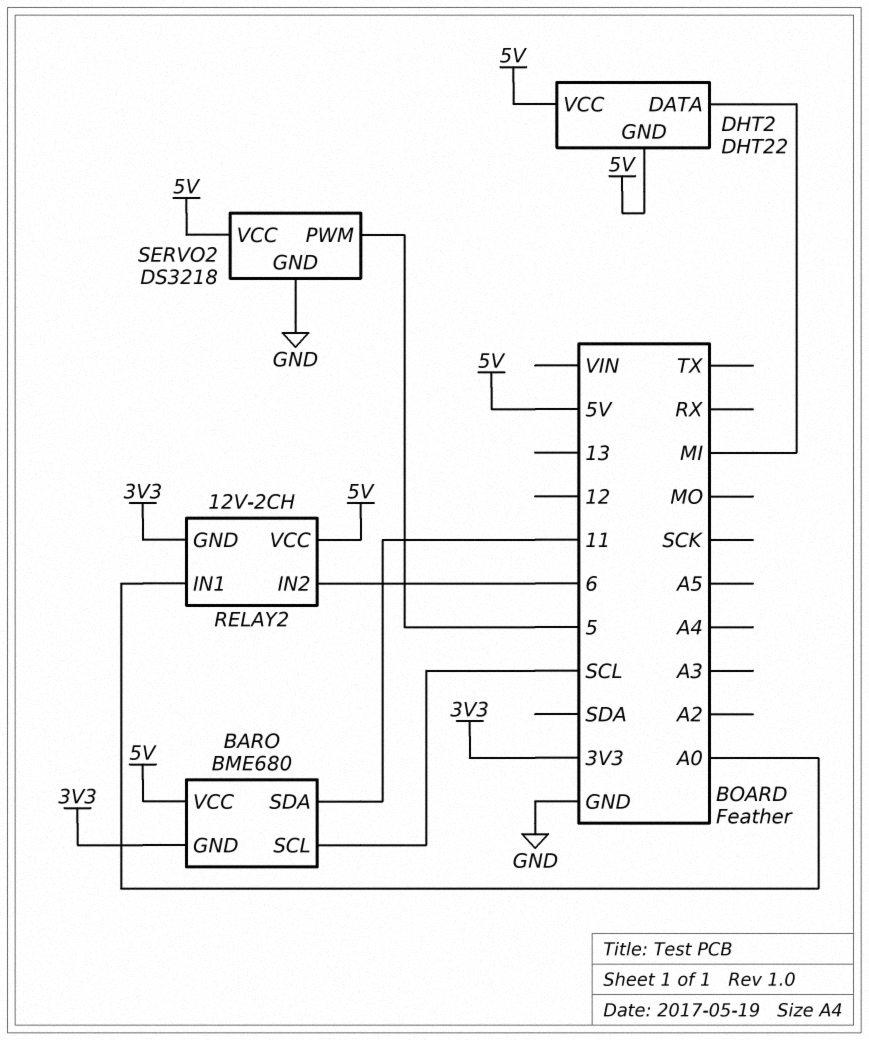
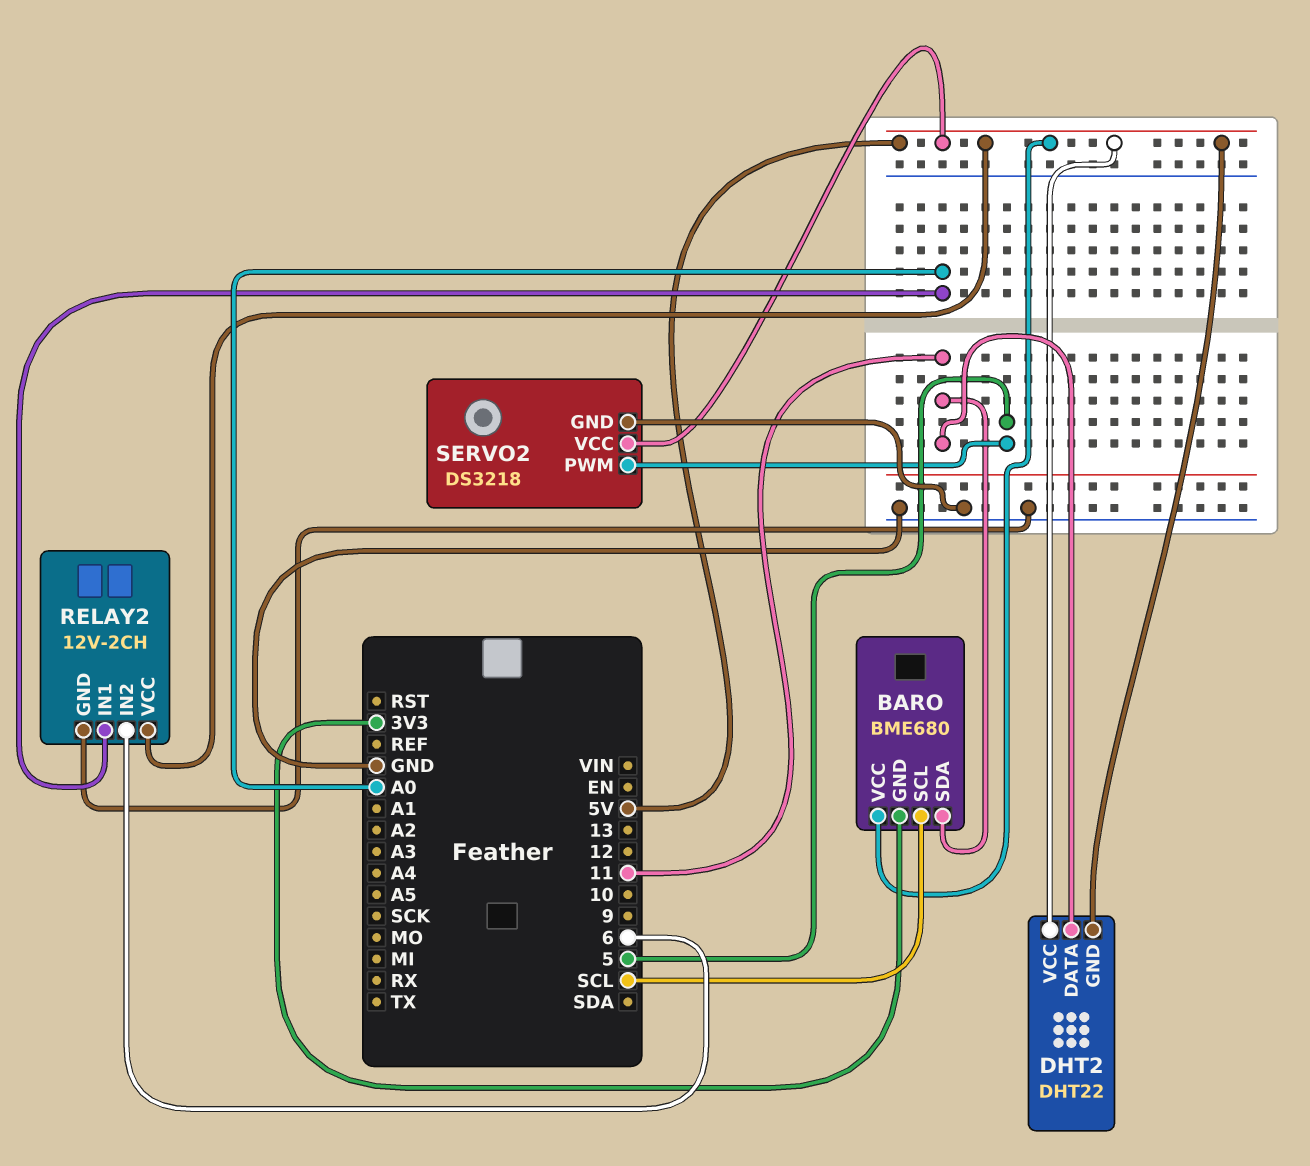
DHT2 pin DATA: MI -> 11
RELAY2 pin GND: 3V3 -> GND

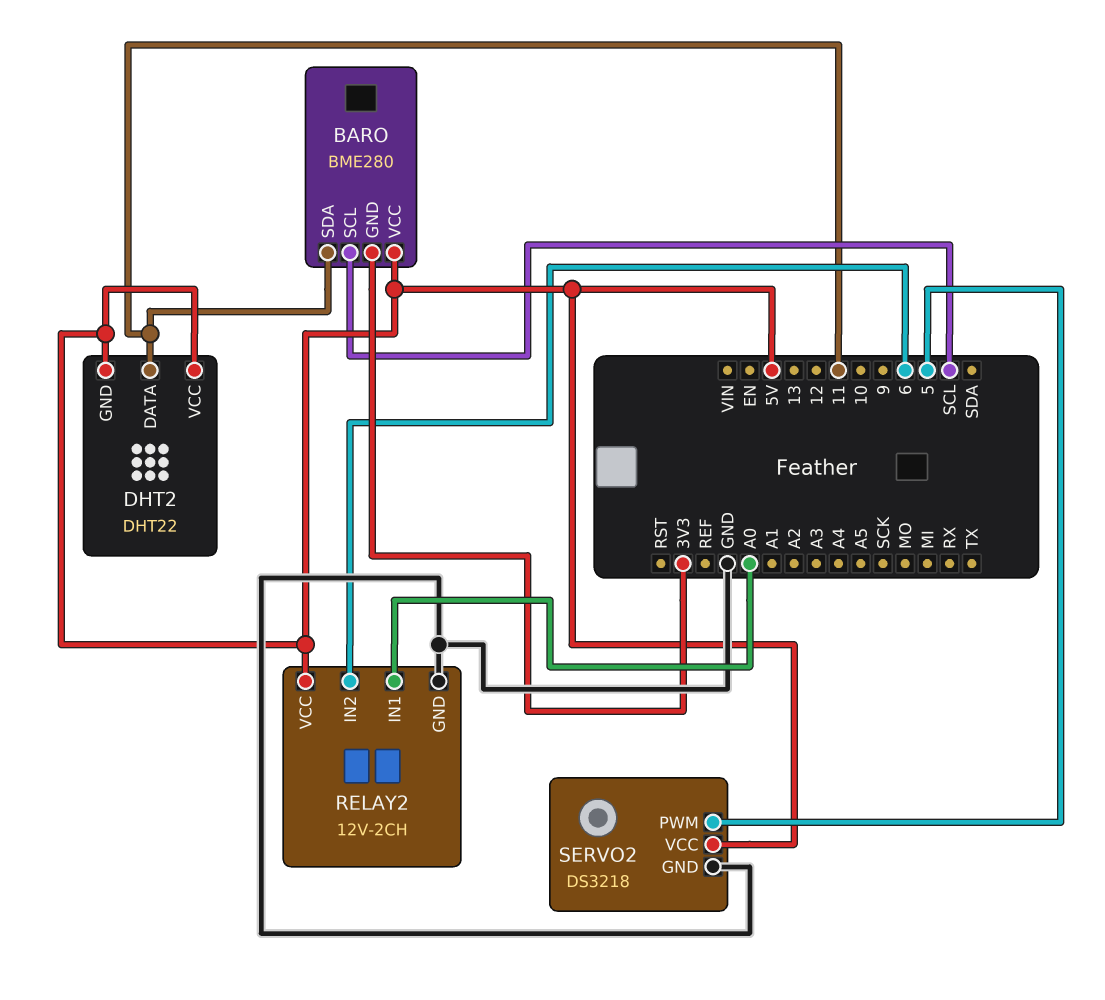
BARO: BME680 -> BME280

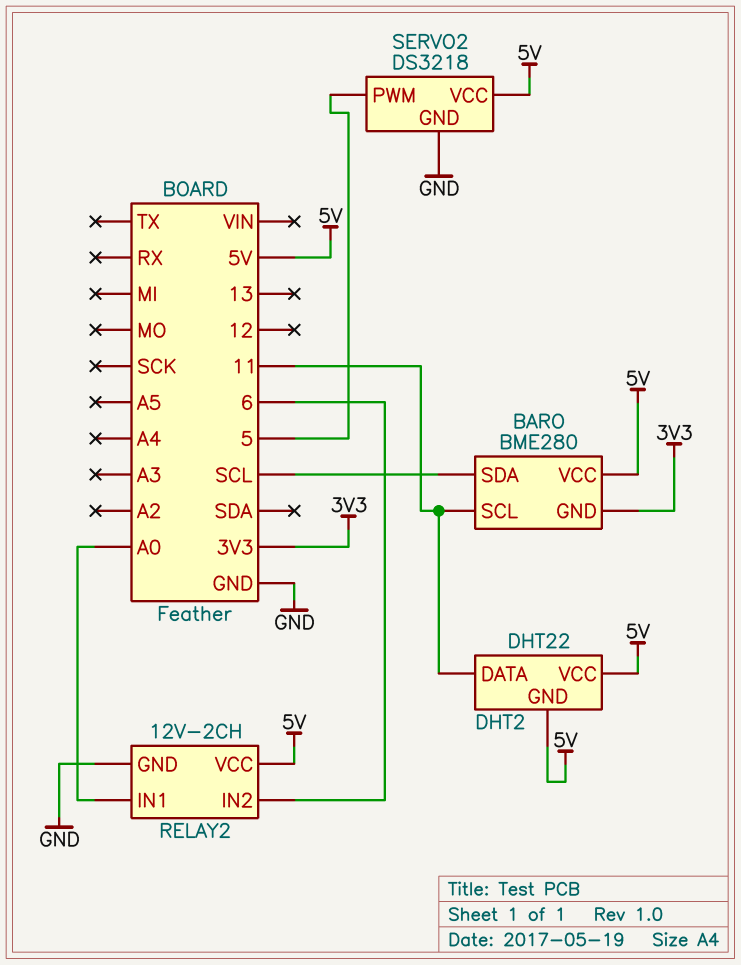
BARO pin SCL: SCL -> 11
BARO pin SDA: 11 -> SCL

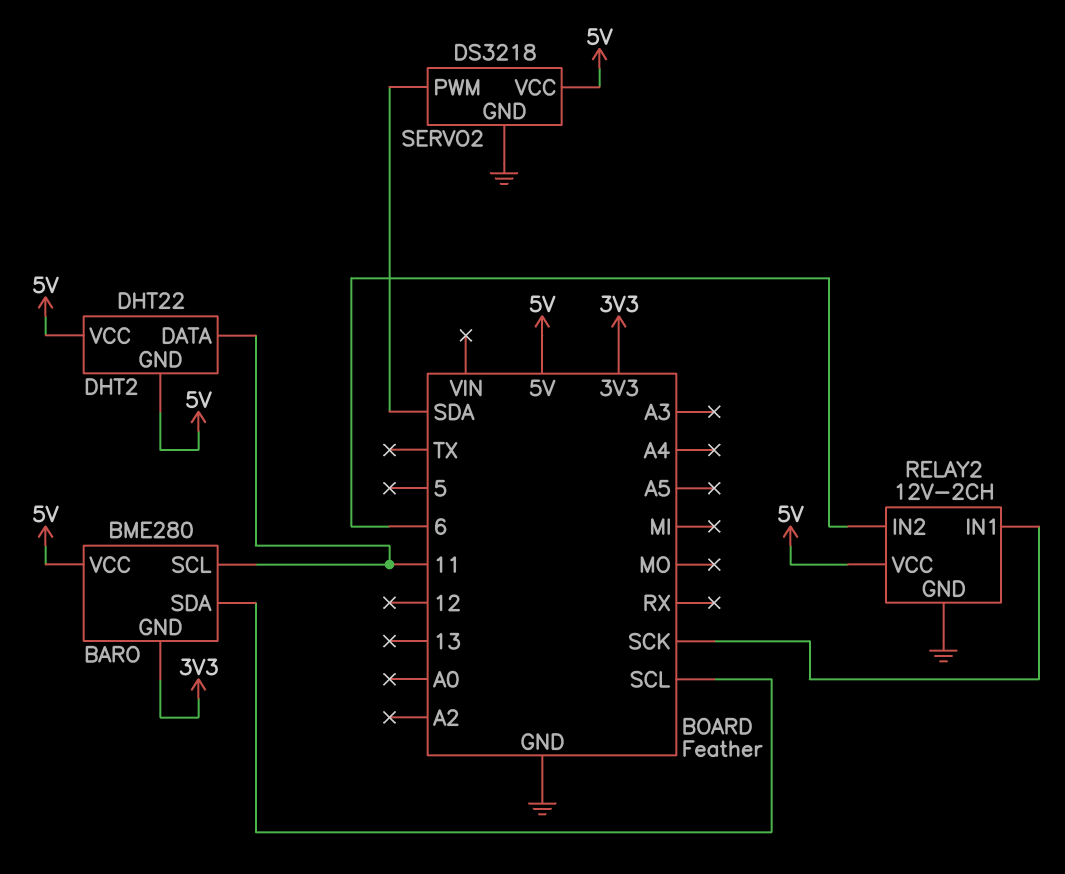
RELAY2 pin IN1: A0 -> SCK
SERVO2 pin PWM: 5 -> SDA

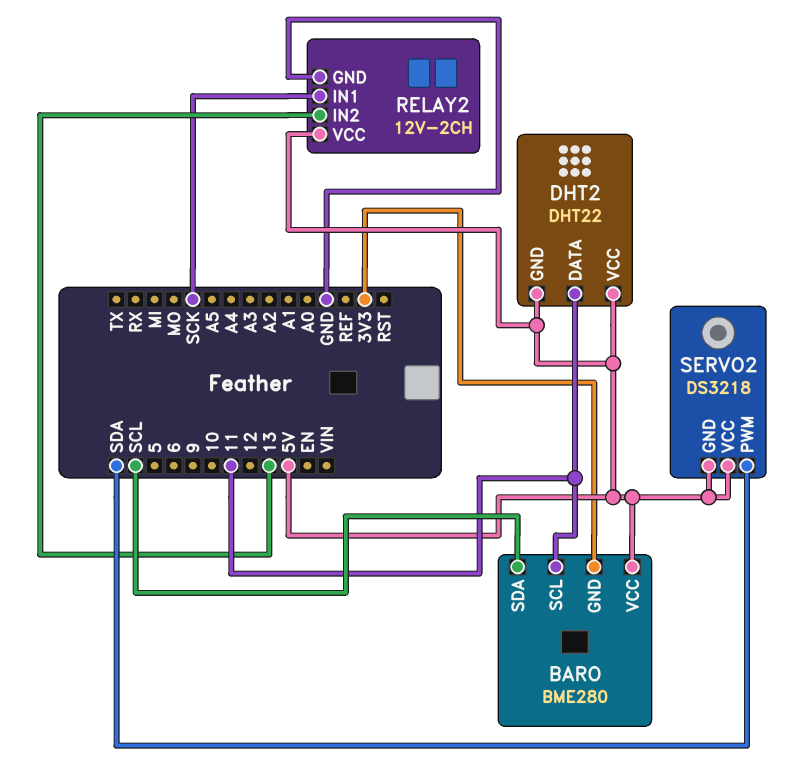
RELAY2 pin IN2: 6 -> 13
SERVO2 pin GND: GND -> 5V

